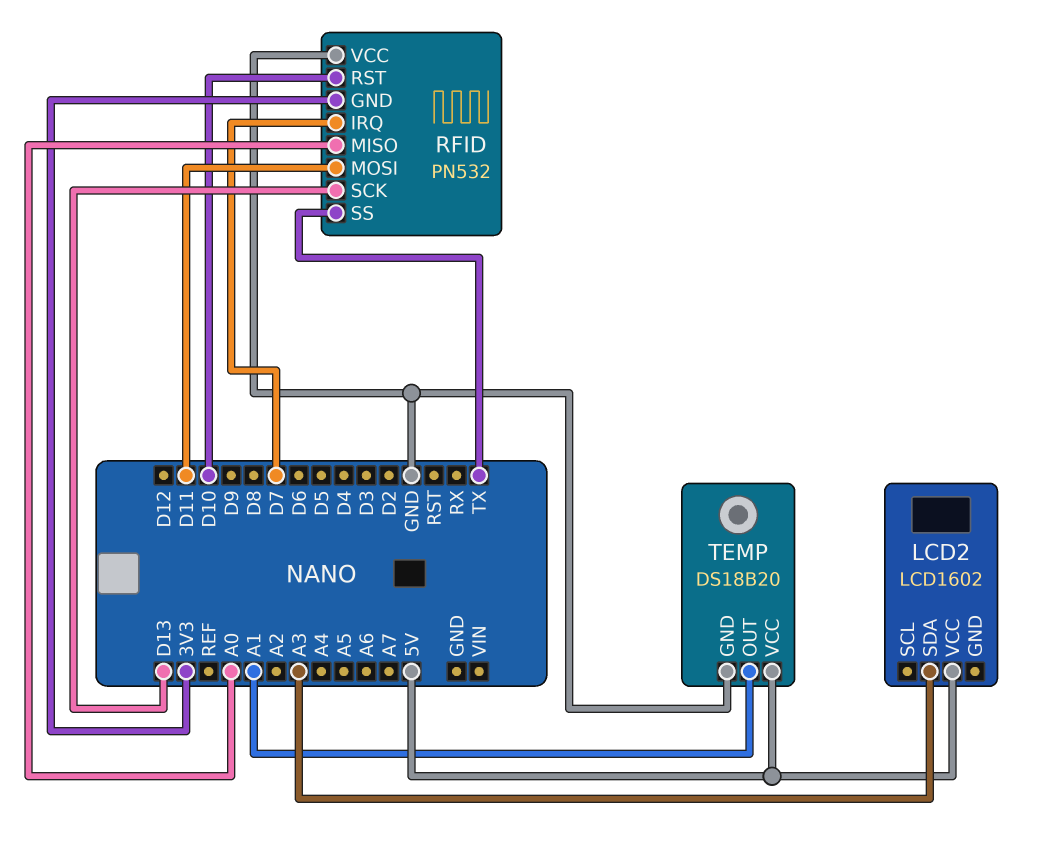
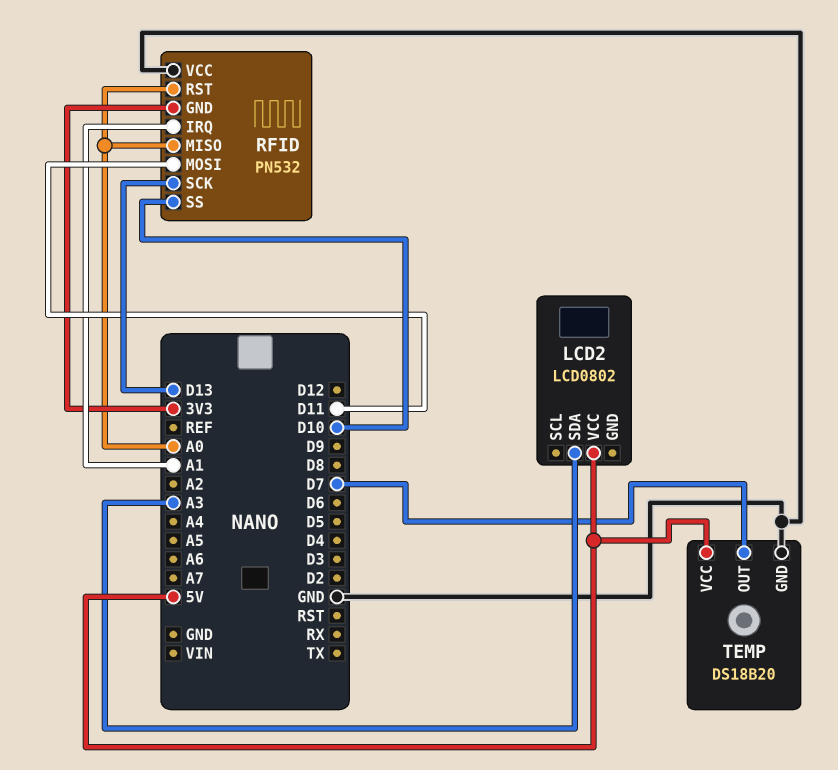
LCD2: LCD1602 -> LCD0802
RFID pin IRQ: D7 -> A1
RFID pin RST: D10 -> A0
RFID pin SS: TX -> D10
TEMP pin OUT: A1 -> D7

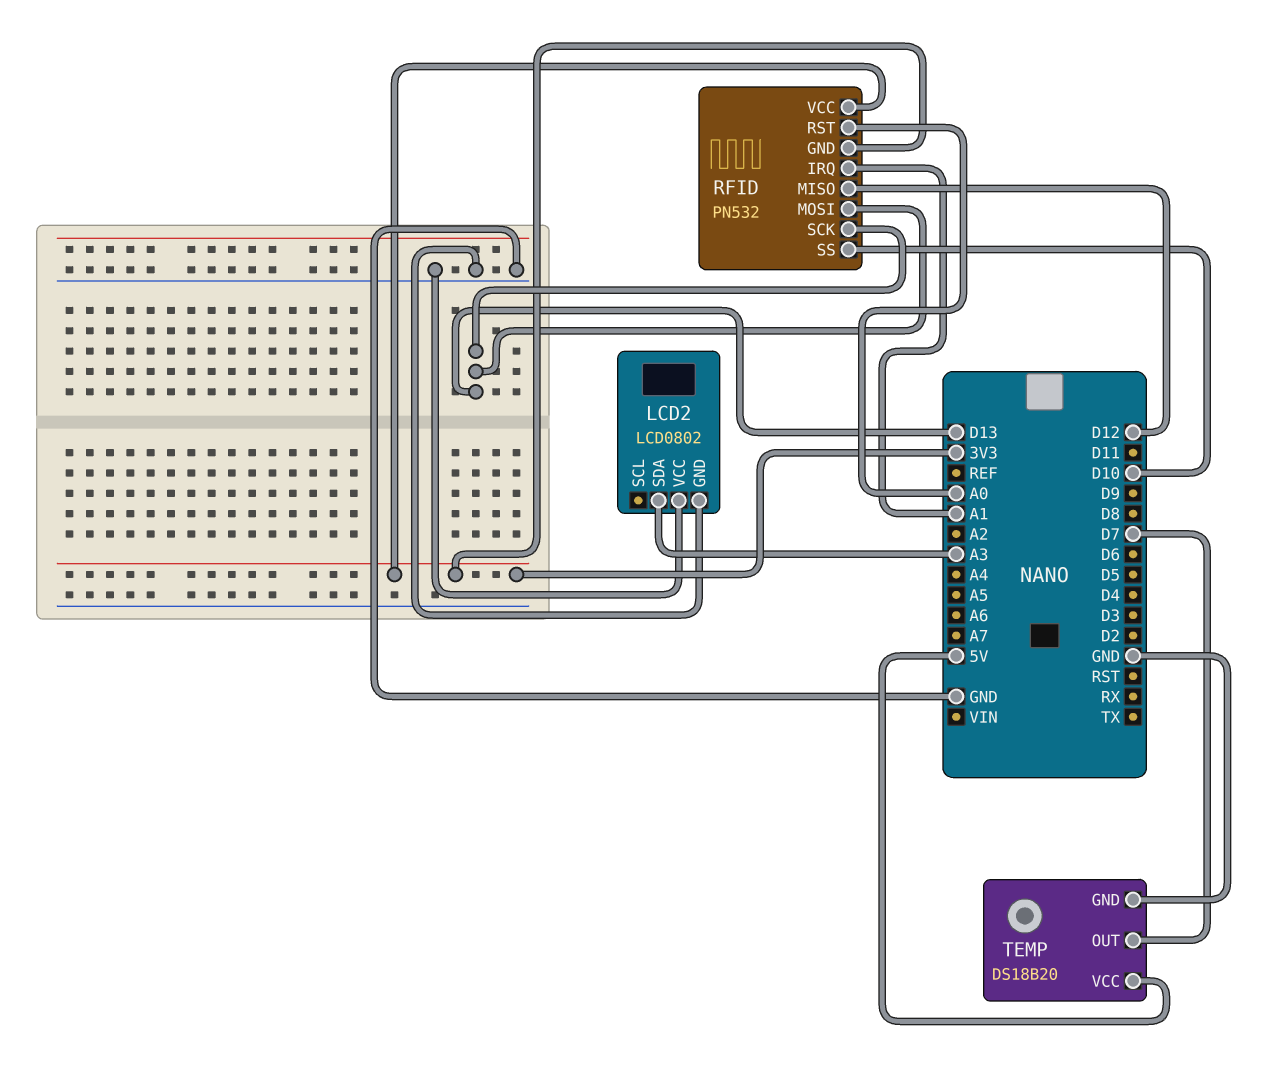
LCD2 pin GND: none -> GND
LCD2 pin VCC: 5V -> GND
RFID pin MISO: A0 -> D12
RFID pin MOSI: D11 -> D13
RFID pin VCC: GND -> 3V3

